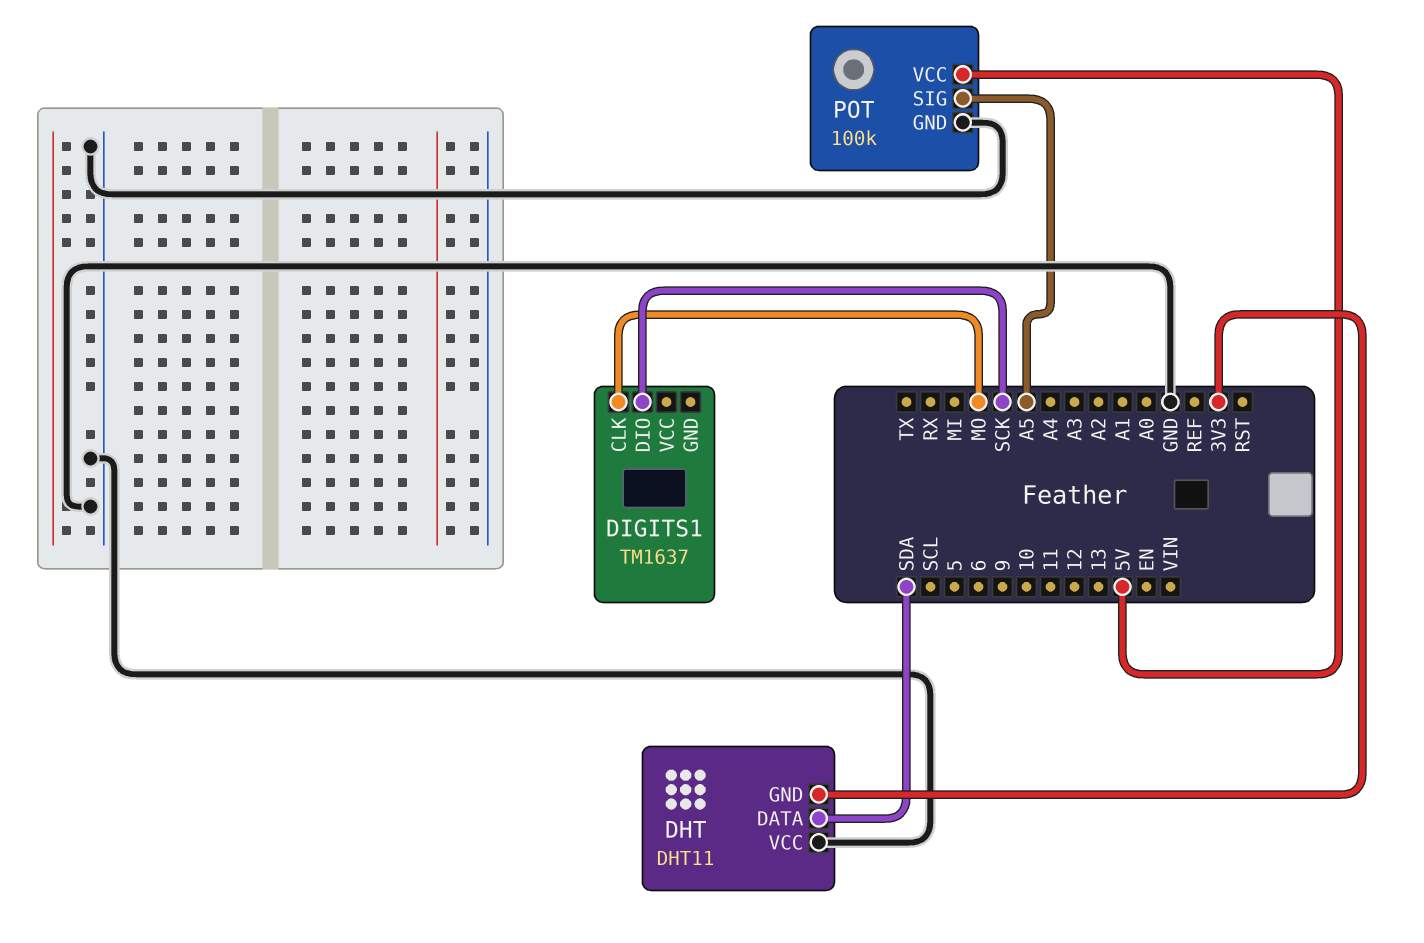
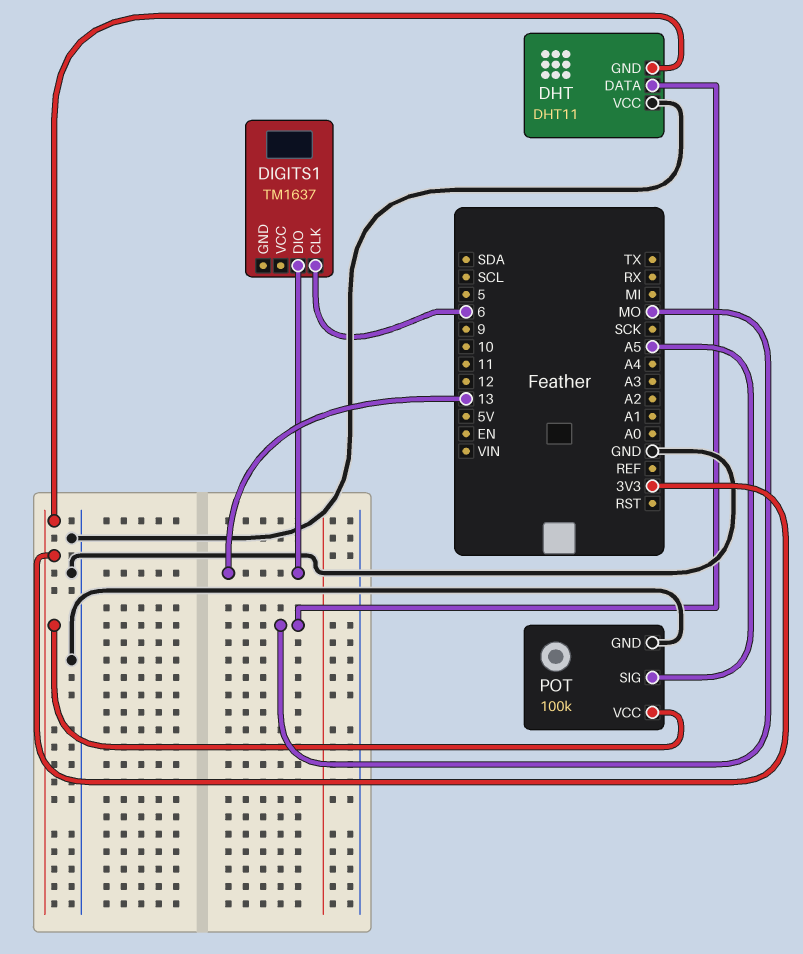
DHT pin DATA: SDA -> MO
DIGITS1 pin CLK: MO -> 6
DIGITS1 pin DIO: SCK -> 13
POT pin VCC: 5V -> 3V3

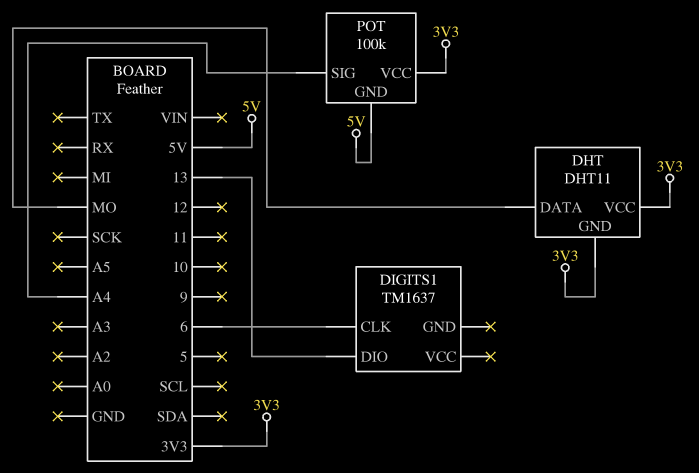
DHT pin VCC: GND -> 3V3
POT pin GND: GND -> 5V
POT pin SIG: A5 -> A4

